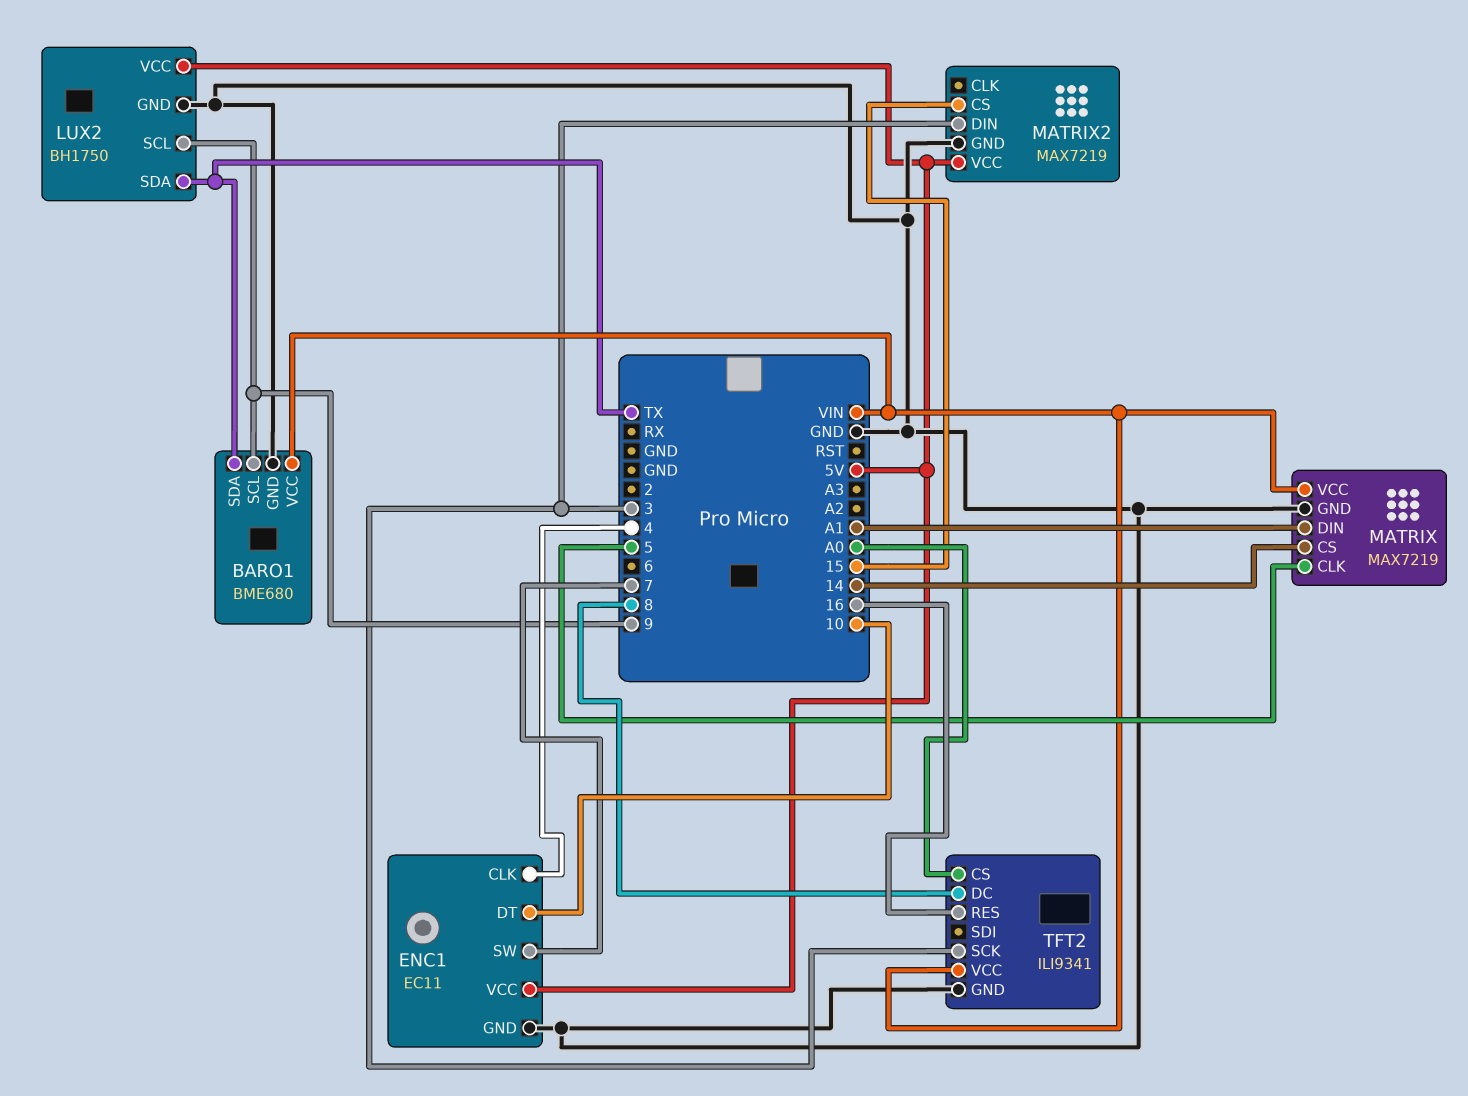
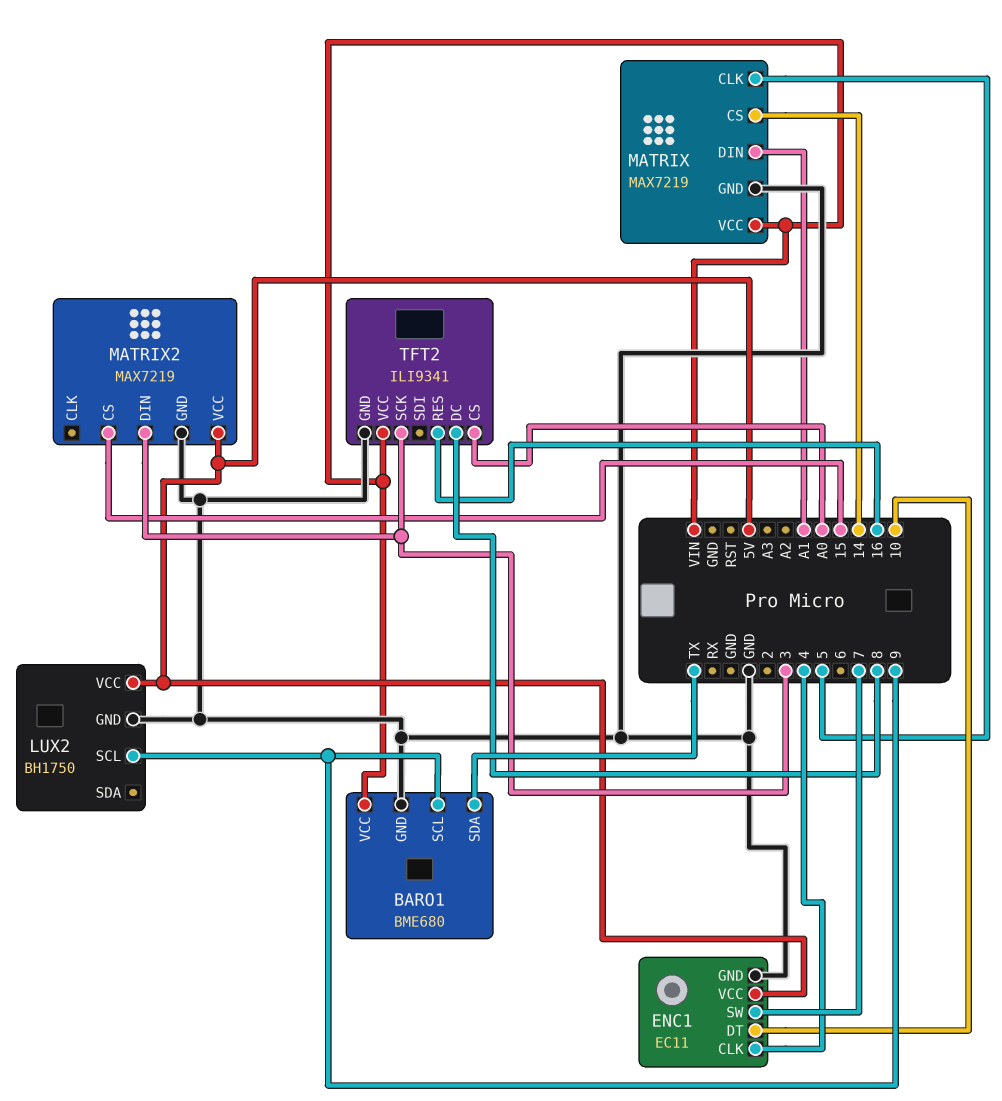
LUX2 pin SDA: TX -> none

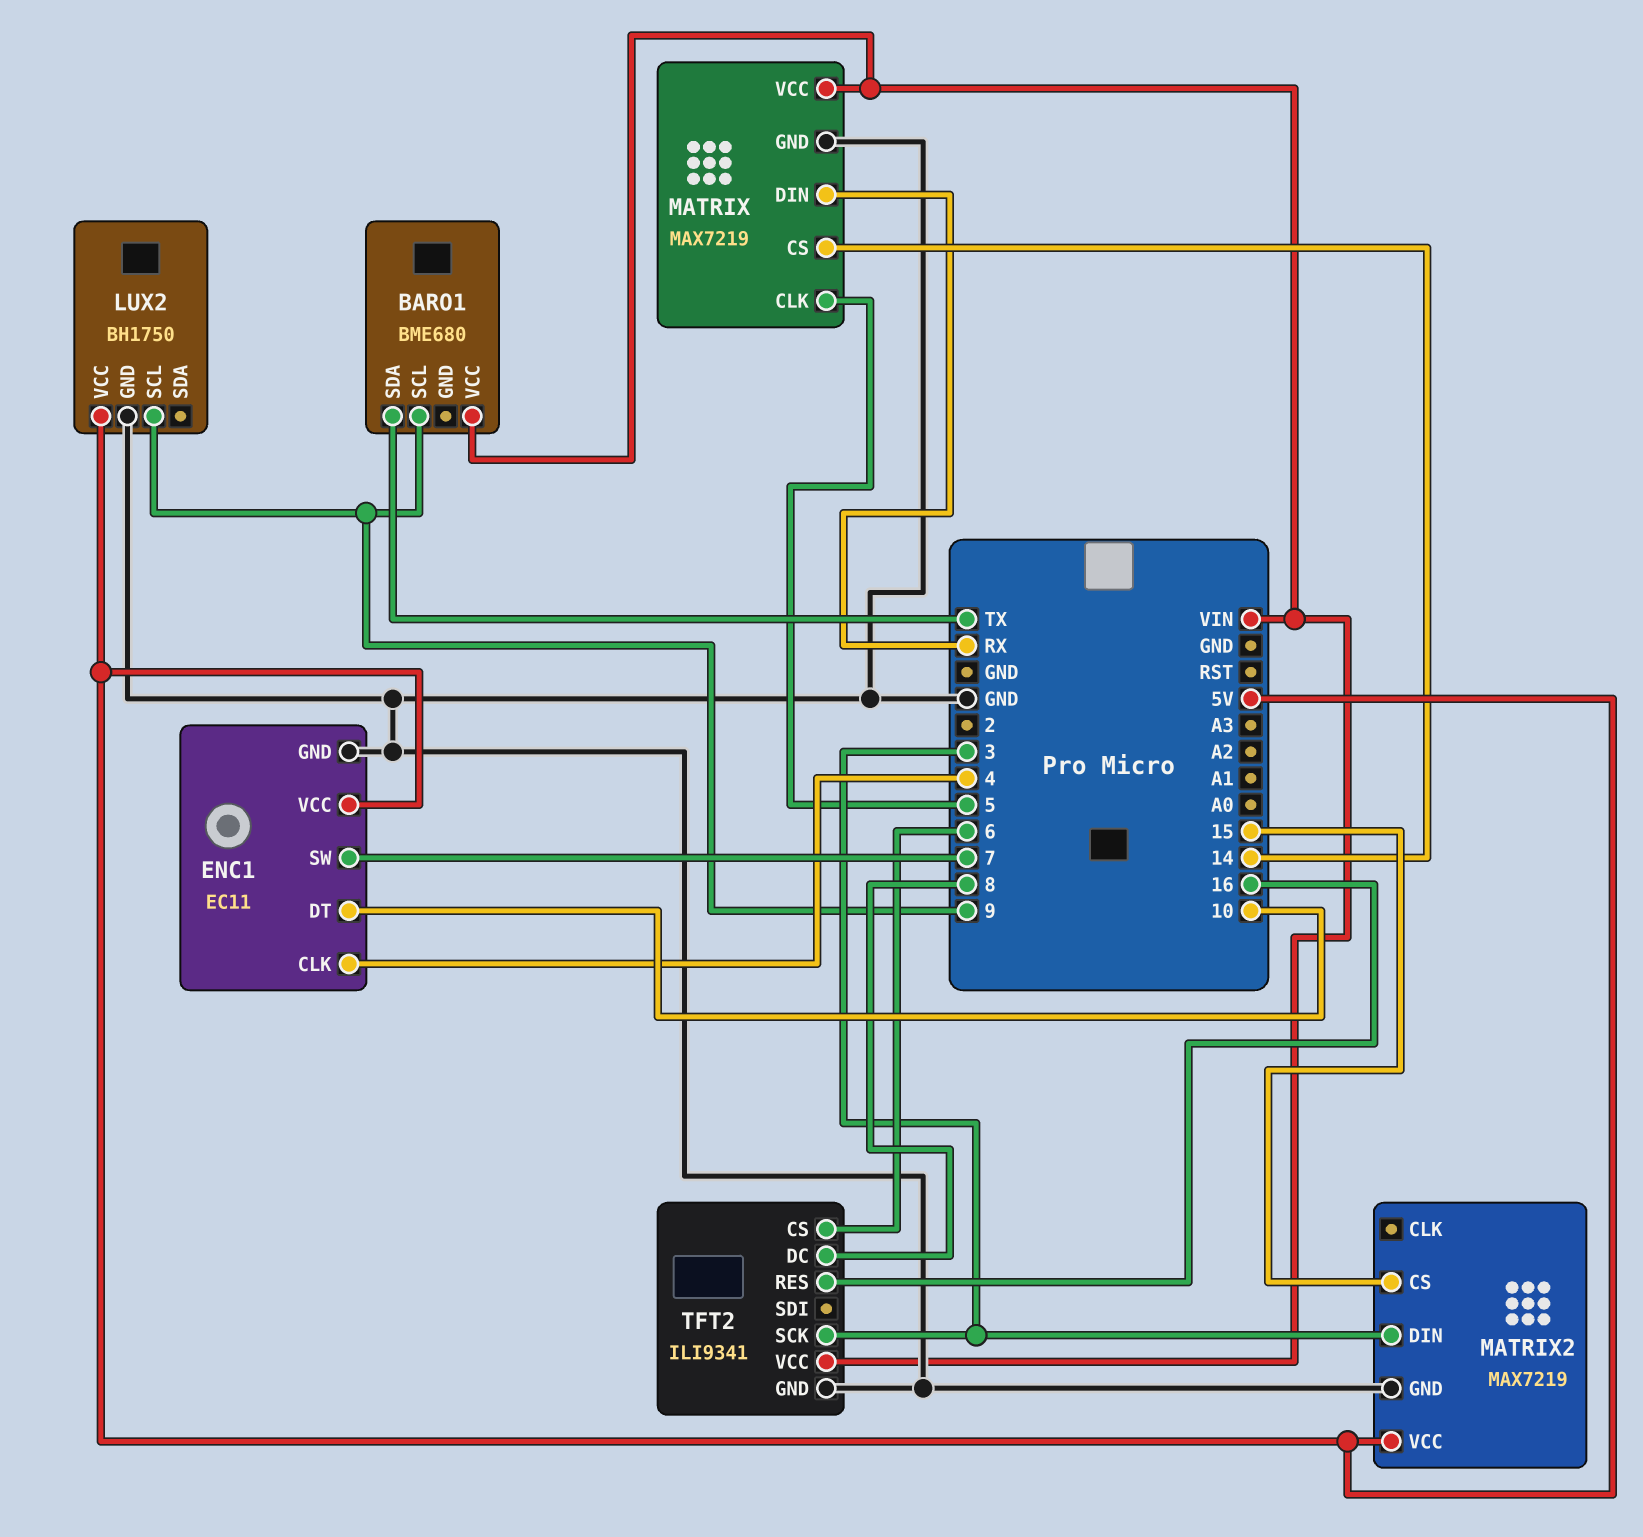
BARO1 pin GND: GND -> none
MATRIX pin DIN: A1 -> RX
TFT2 pin CS: A0 -> 6

